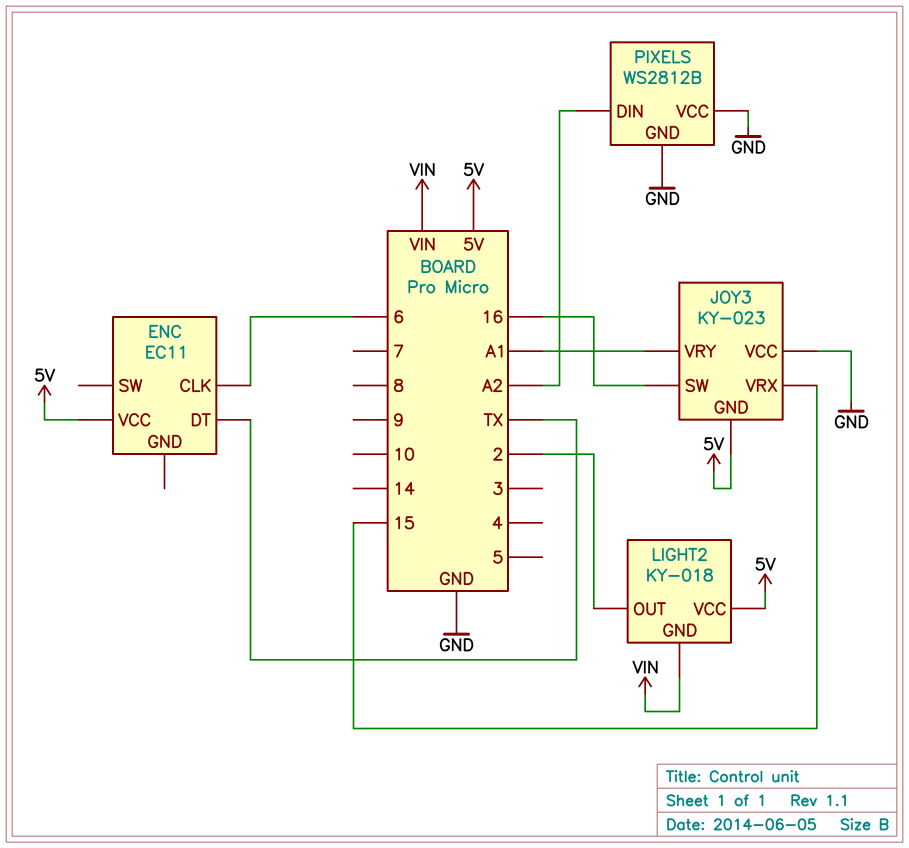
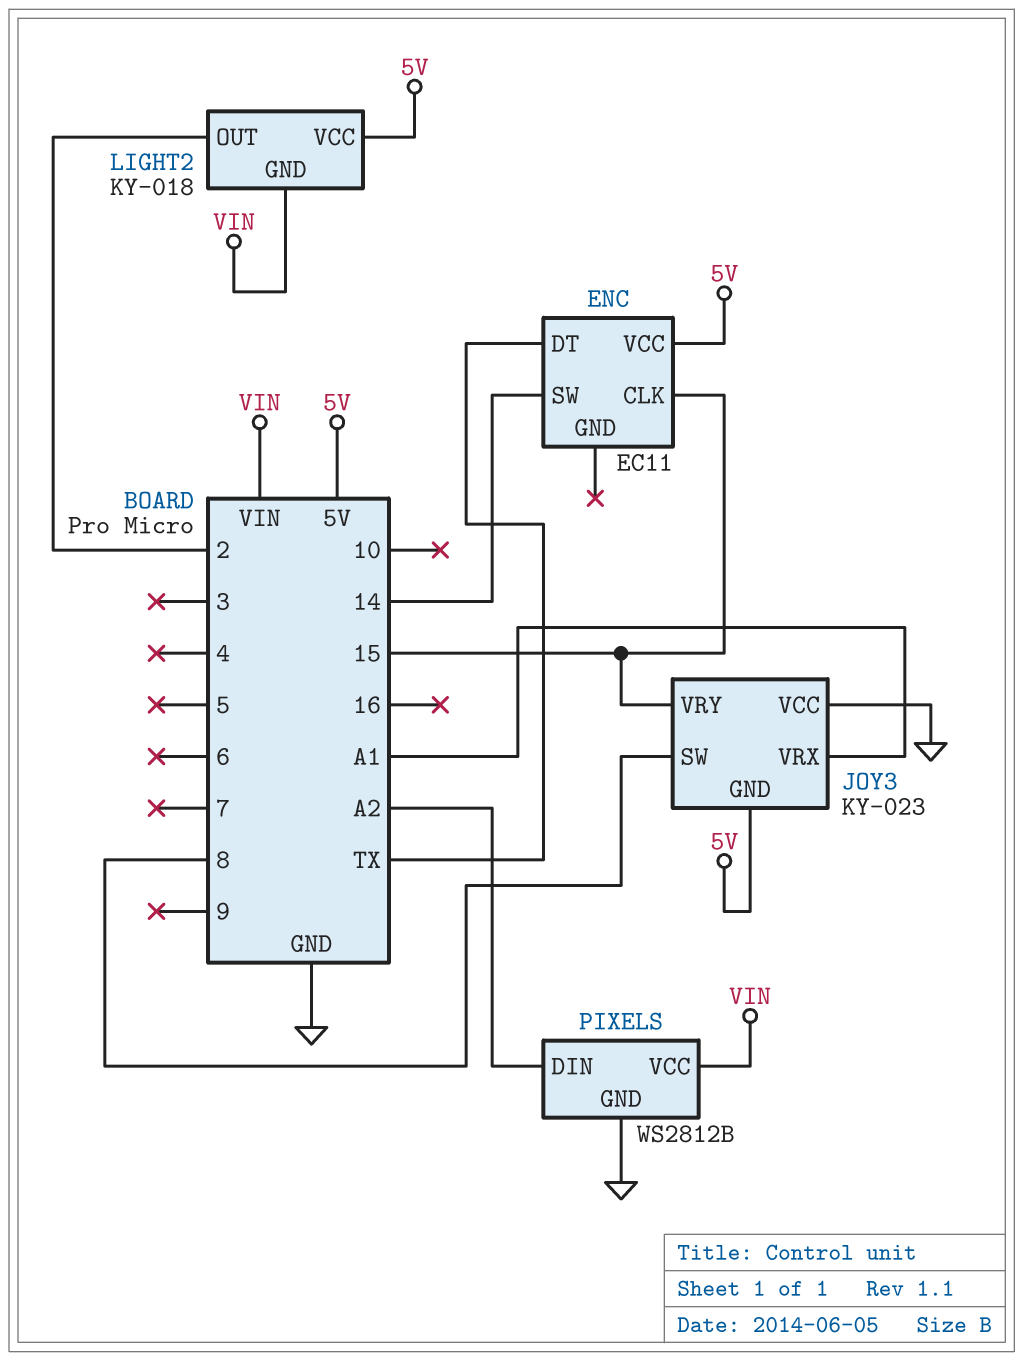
ENC pin CLK: 6 -> 15
ENC pin SW: none -> 14
JOY3 pin SW: 16 -> 8
JOY3 pin VRX: 15 -> A1
JOY3 pin VRY: A1 -> 15
PIXELS pin VCC: GND -> VIN

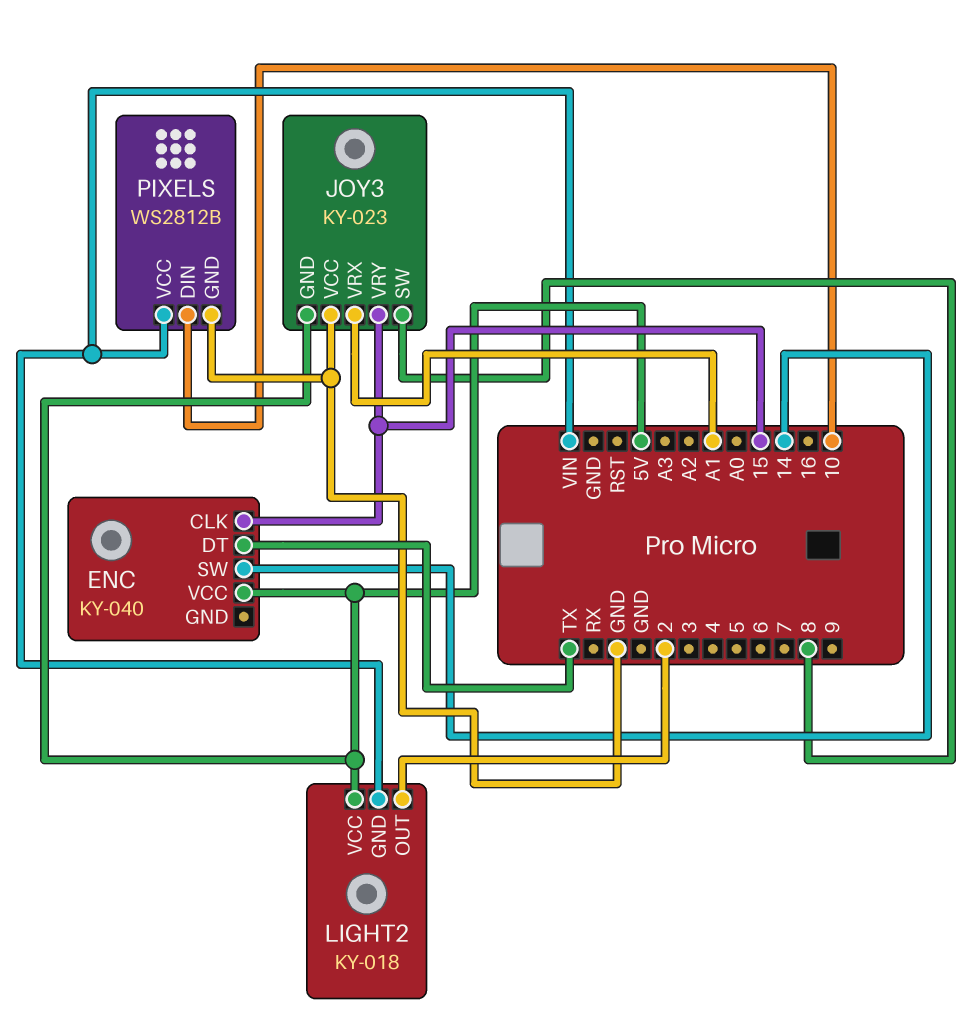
ENC: EC11 -> KY-040
PIXELS pin DIN: A2 -> 10

